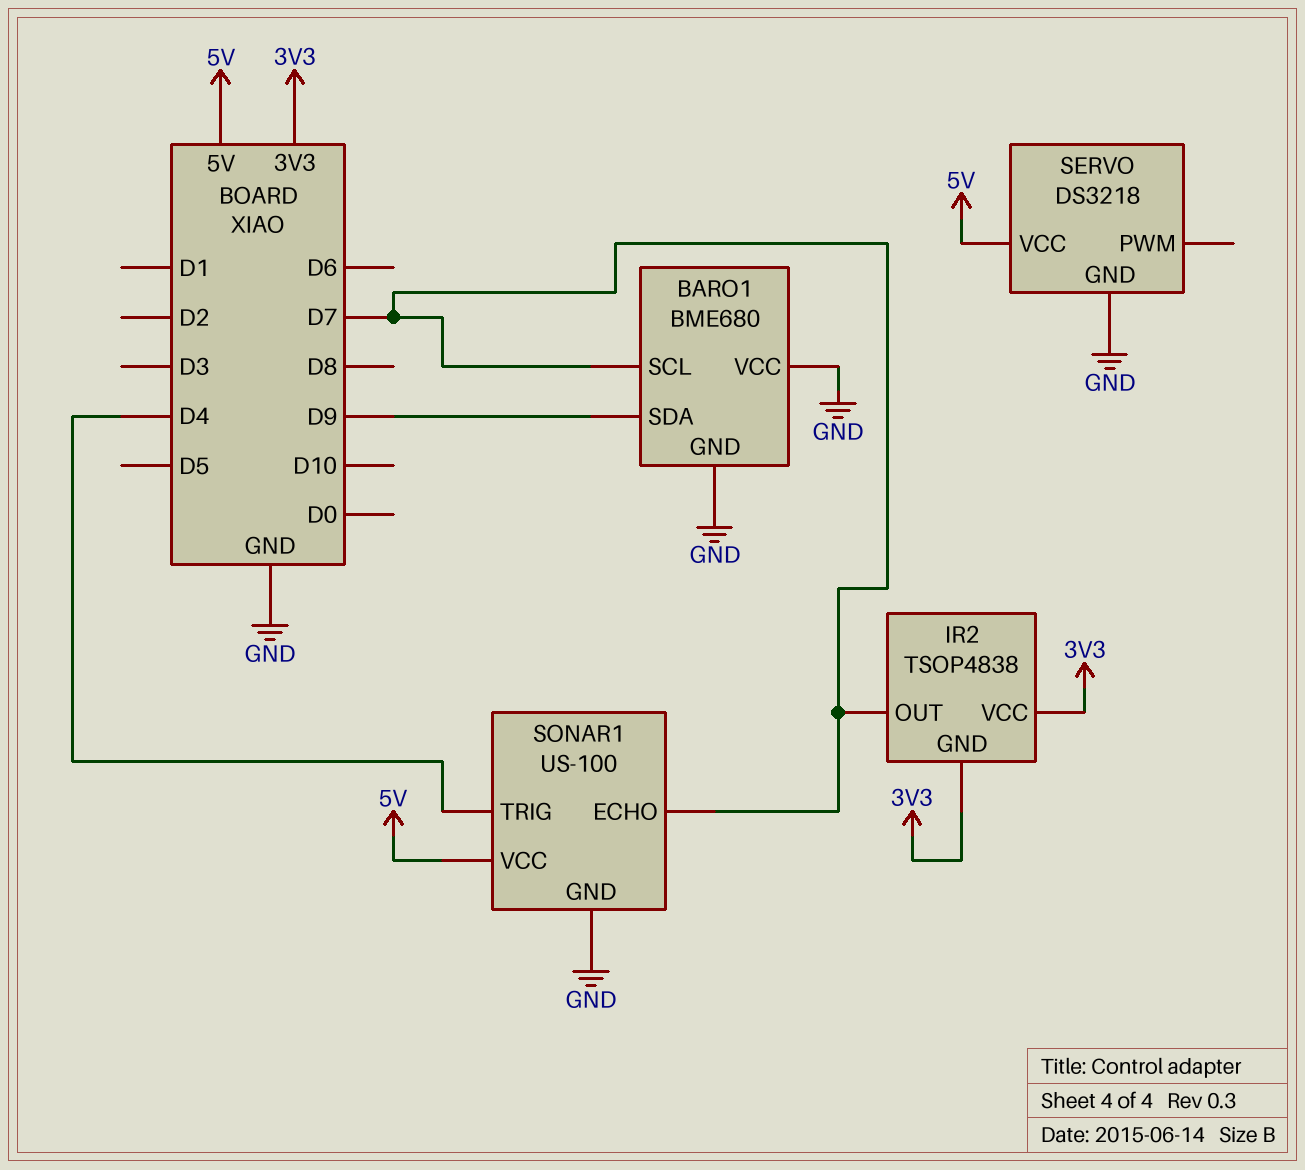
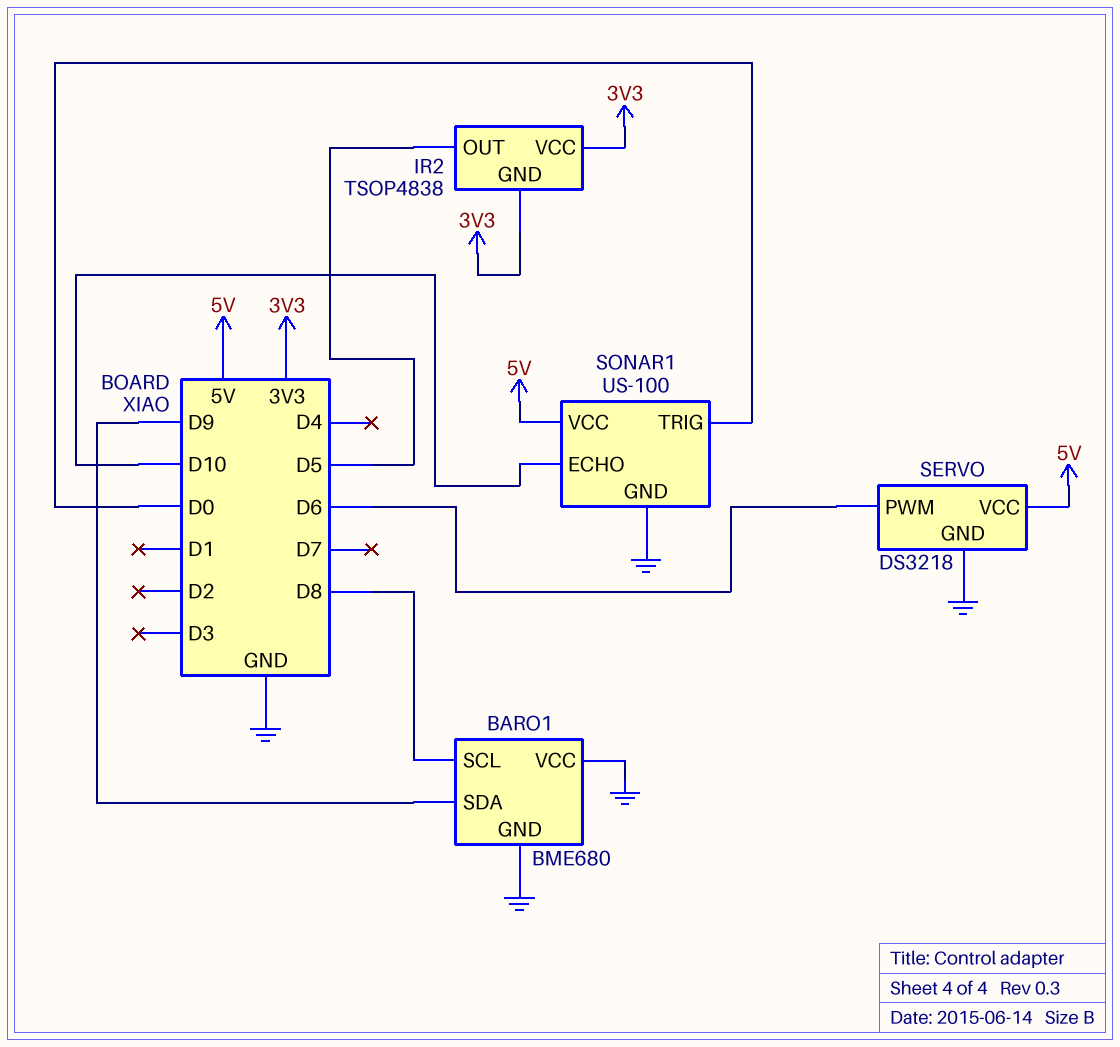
BARO1 pin SCL: D7 -> D8
IR2 pin OUT: D7 -> D5
SERVO pin PWM: none -> D6
SONAR1 pin ECHO: D7 -> D10
SONAR1 pin TRIG: D4 -> D0

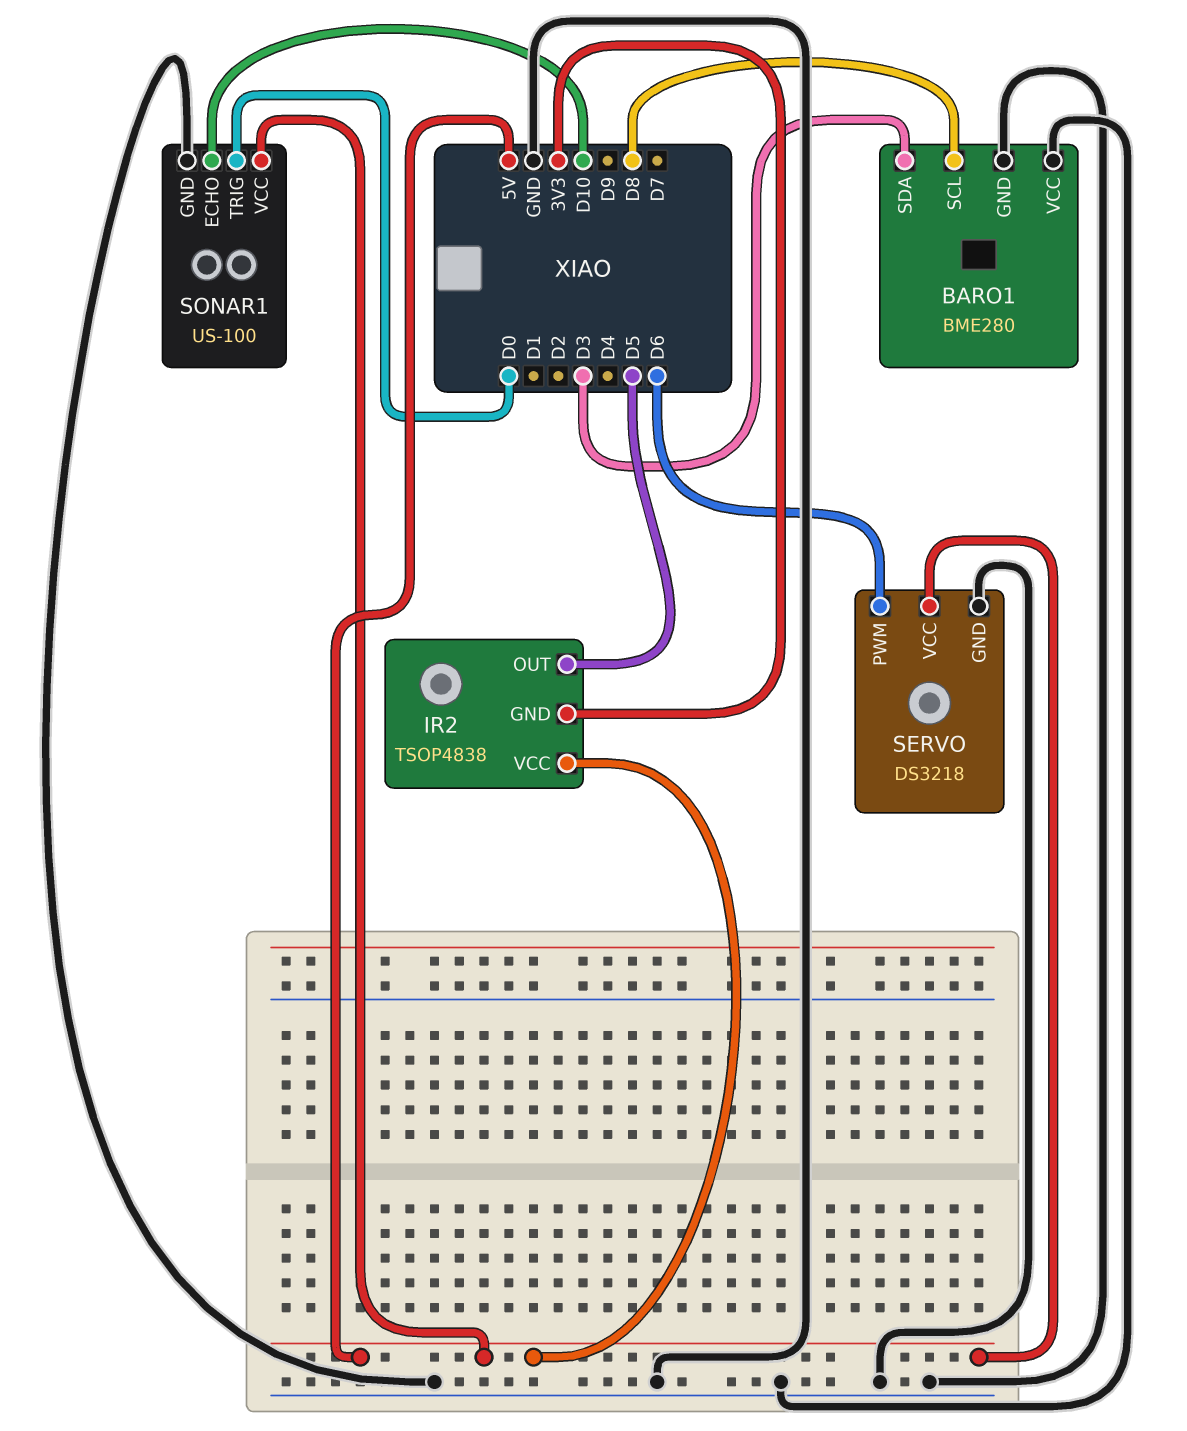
BARO1: BME680 -> BME280
BARO1 pin SDA: D9 -> D3
IR2 pin VCC: 3V3 -> 5V

